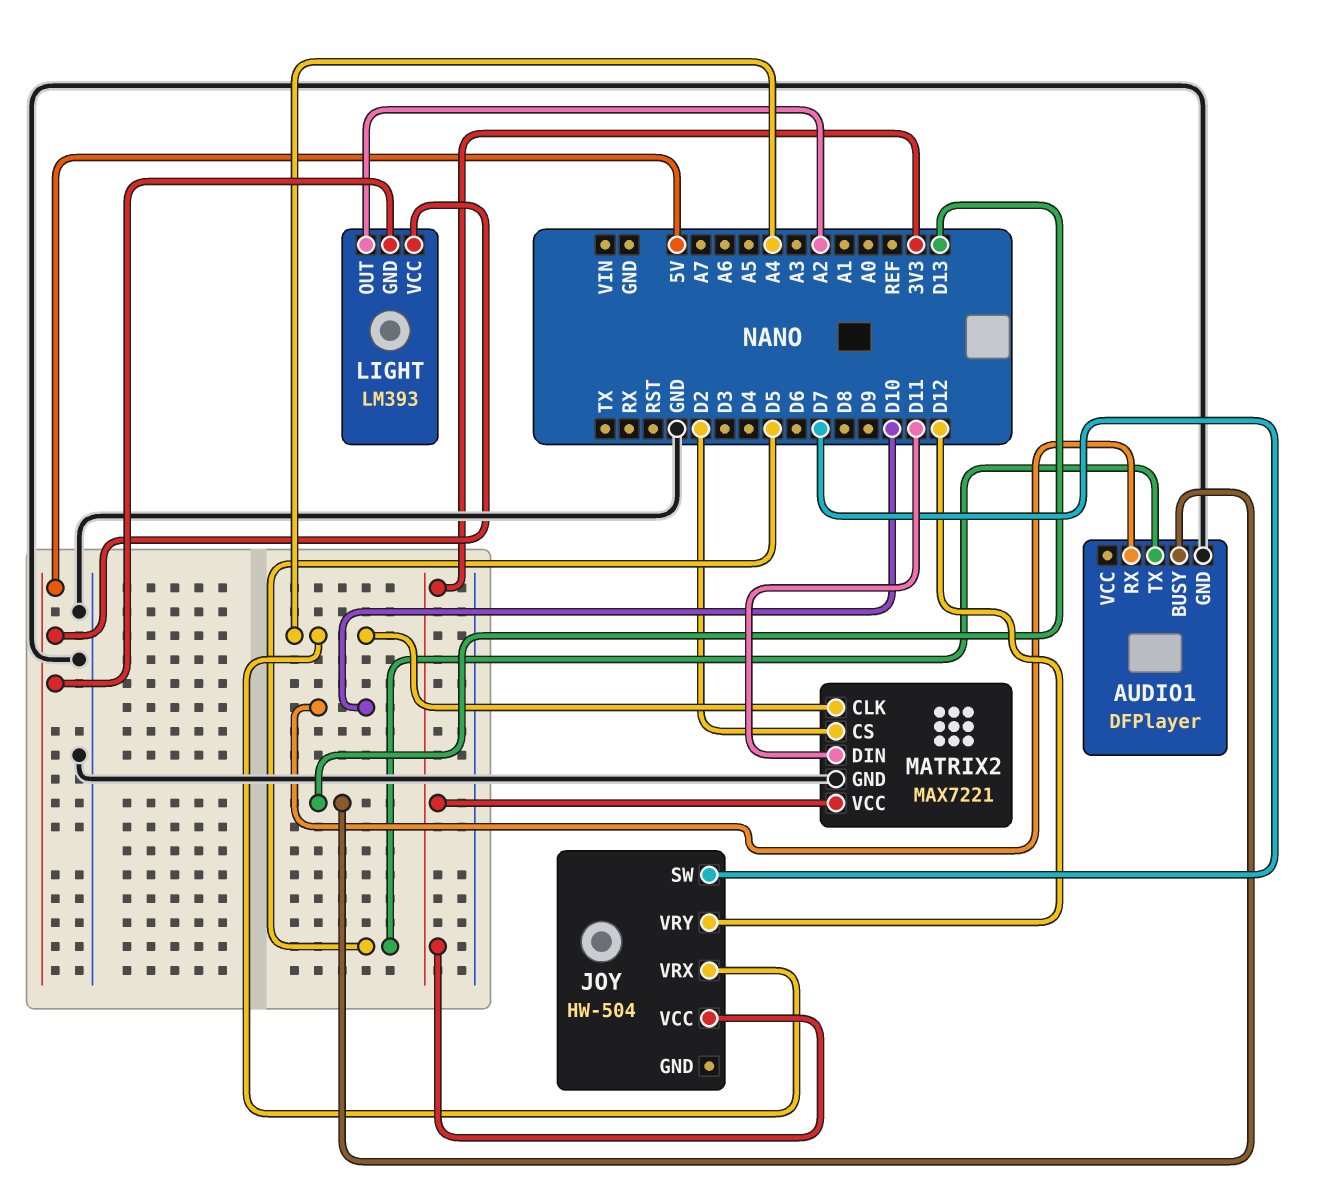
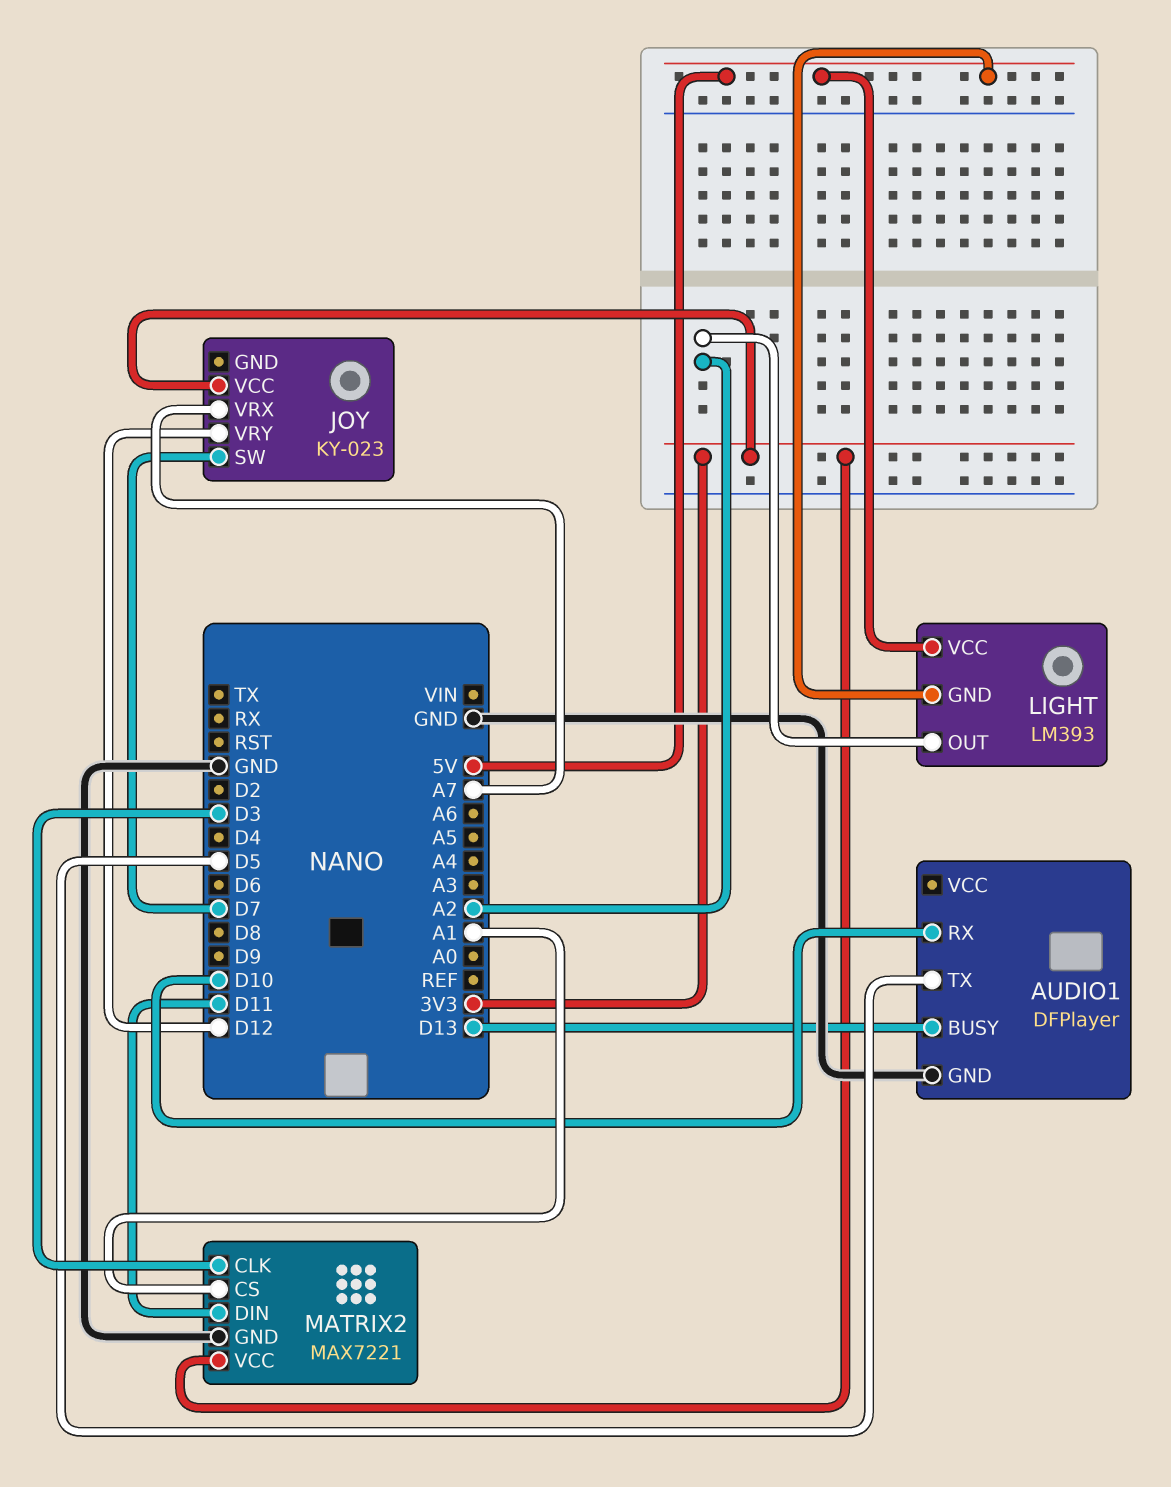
JOY: HW-504 -> KY-023
JOY pin VRX: A4 -> A7
MATRIX2 pin CLK: A4 -> D3
MATRIX2 pin CS: D2 -> A1

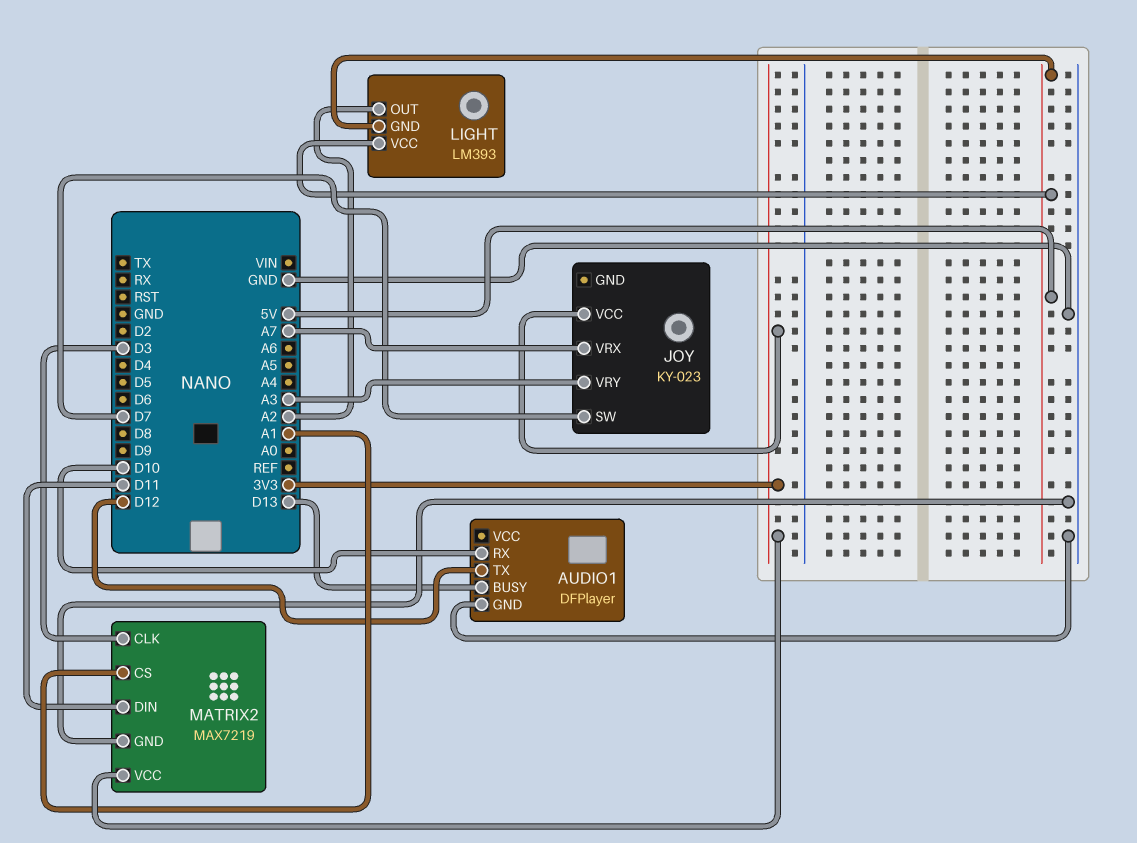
AUDIO1 pin TX: D5 -> D12
JOY pin VRY: D12 -> A3
MATRIX2: MAX7221 -> MAX7219

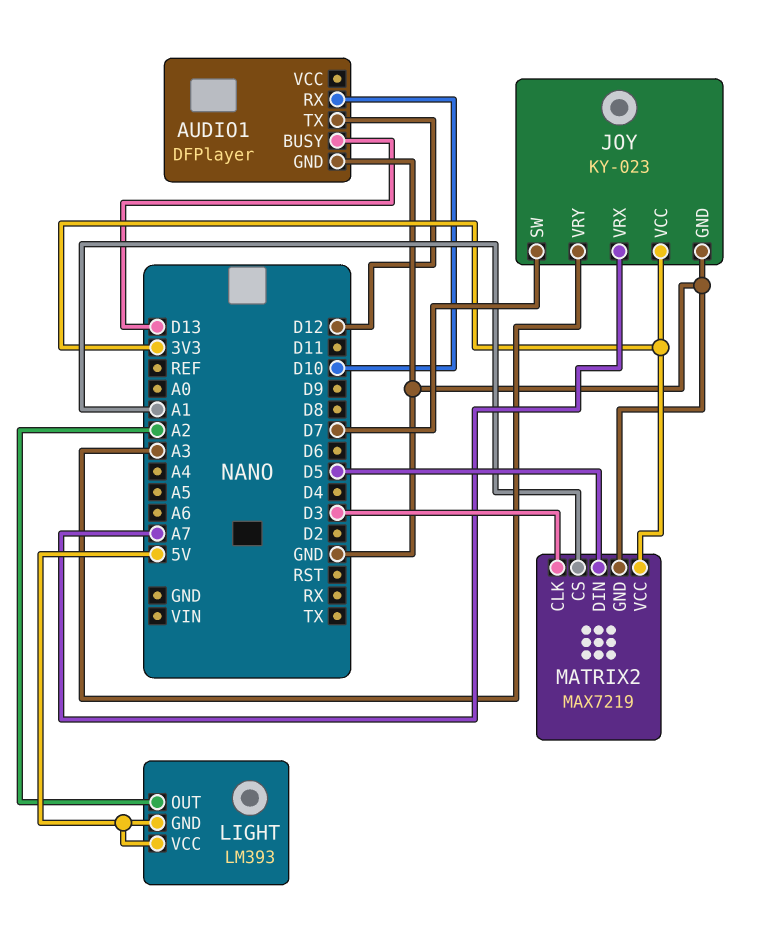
JOY pin GND: none -> GND
MATRIX2 pin DIN: D11 -> D5

